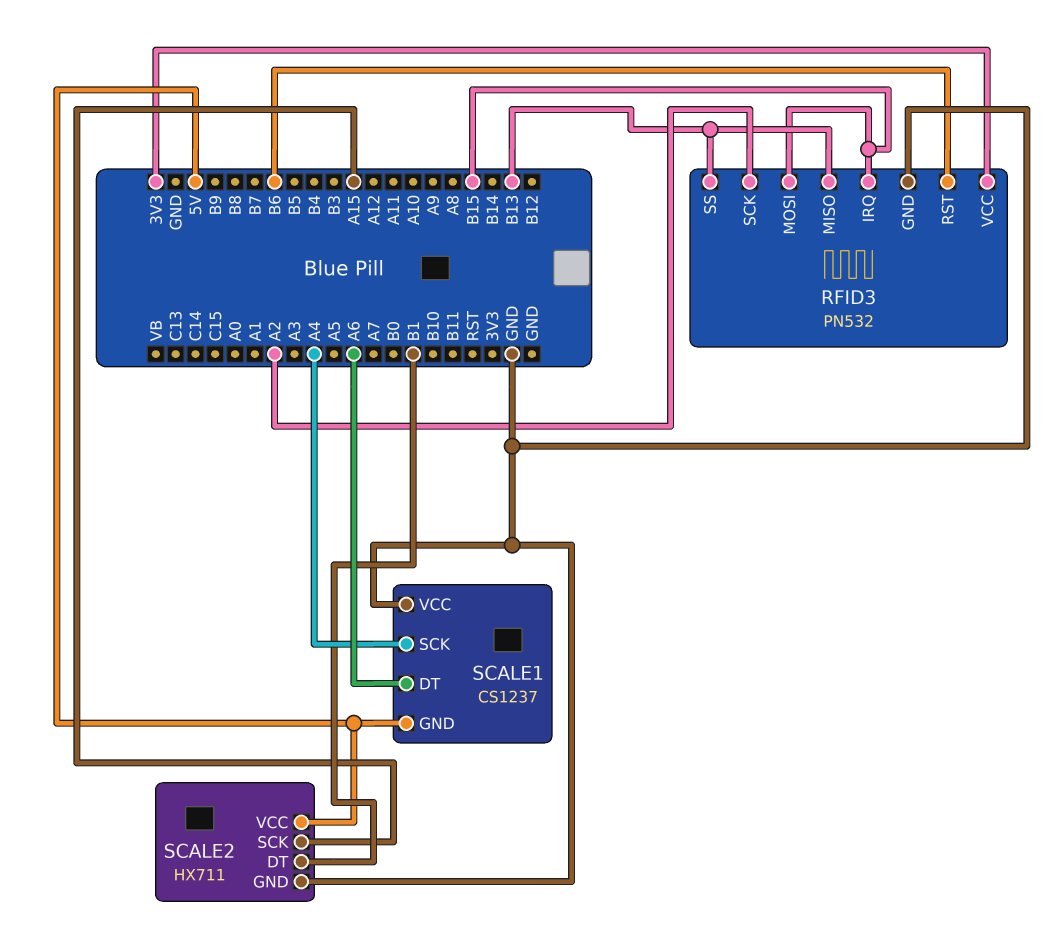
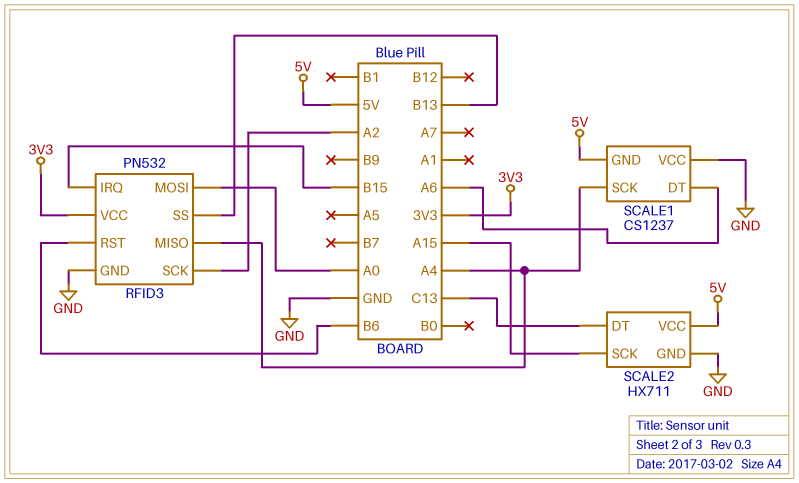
RFID3 pin MISO: B13 -> A4
RFID3 pin MOSI: B15 -> A0
SCALE2 pin DT: B1 -> C13

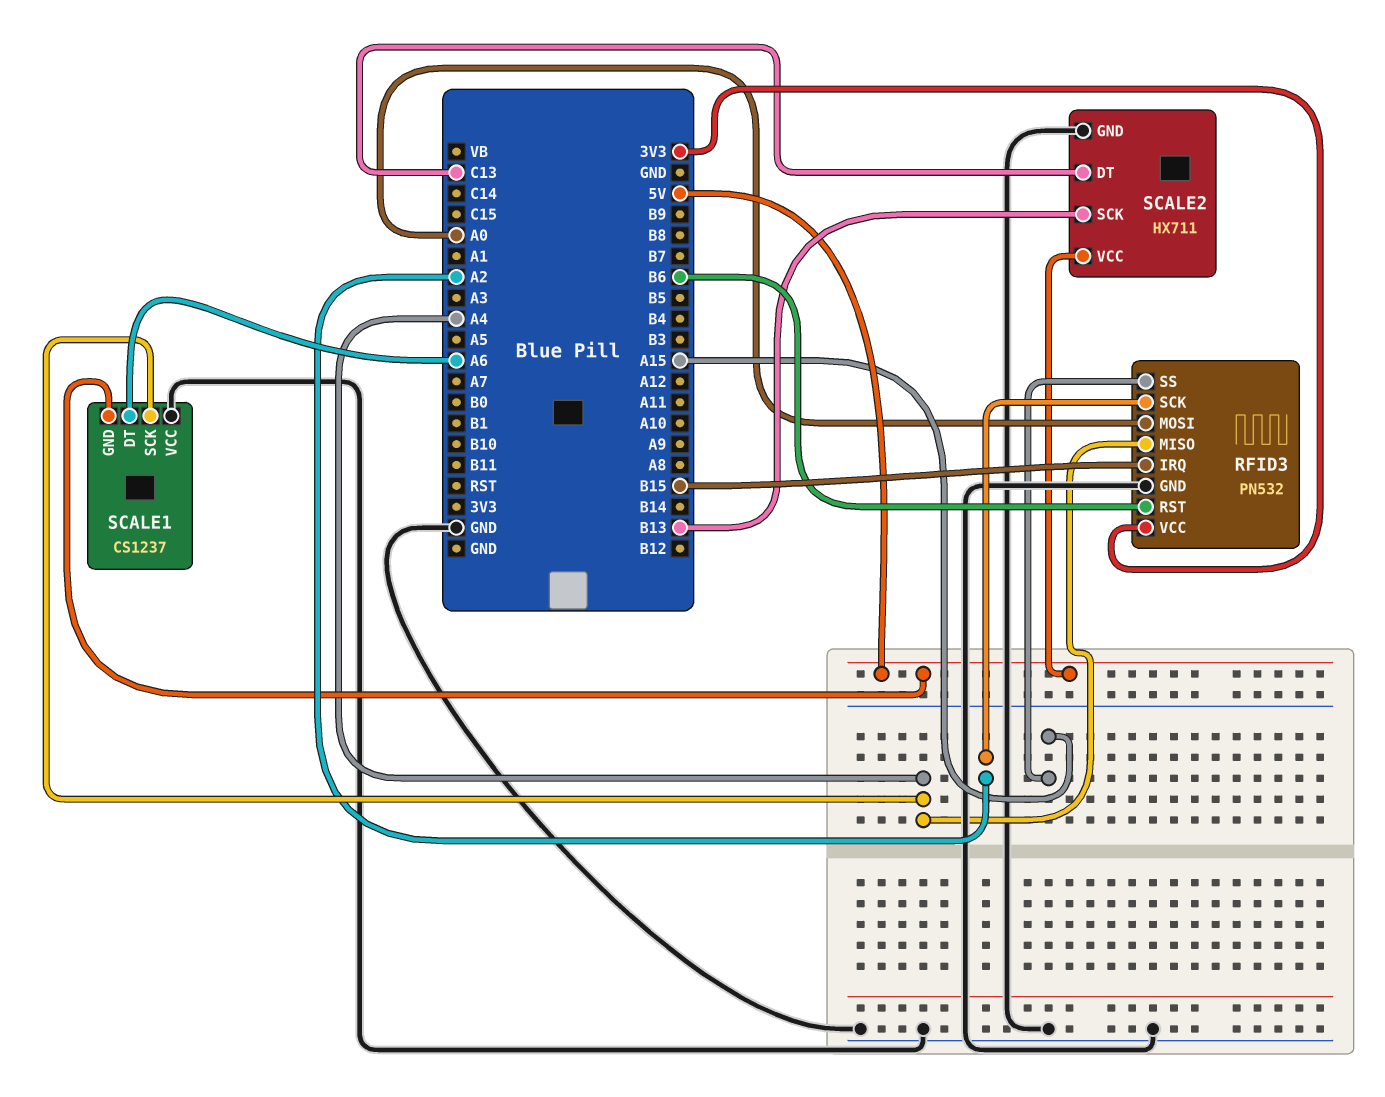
RFID3 pin SS: B13 -> A15
SCALE2 pin SCK: A15 -> B13

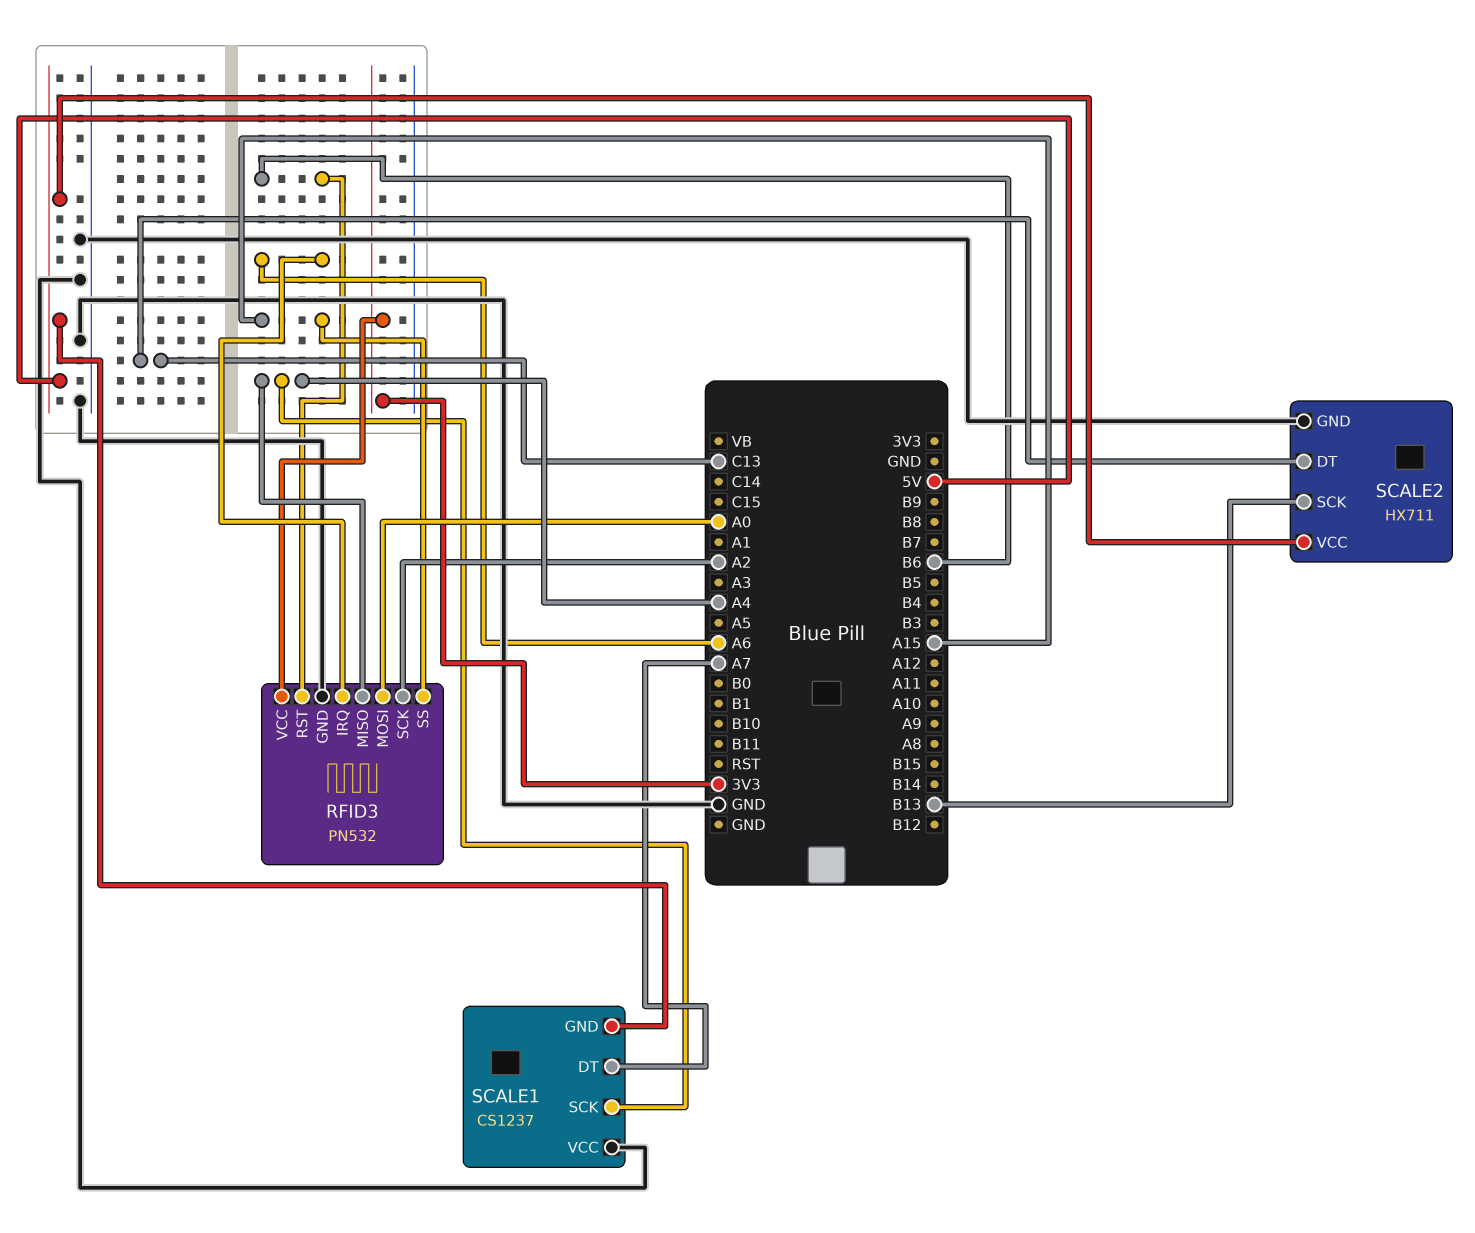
RFID3 pin IRQ: B15 -> A6
SCALE1 pin DT: A6 -> A7

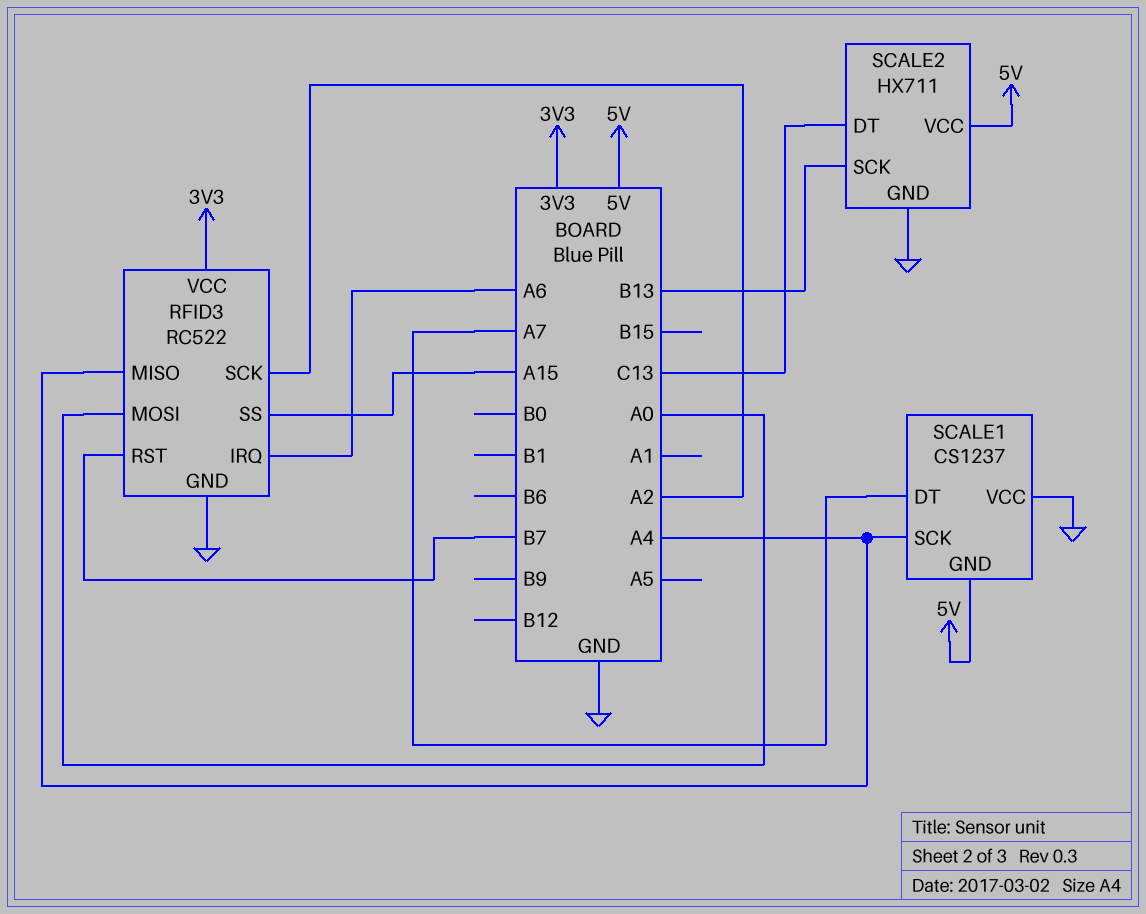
RFID3: PN532 -> RC522
RFID3 pin RST: B6 -> B7

